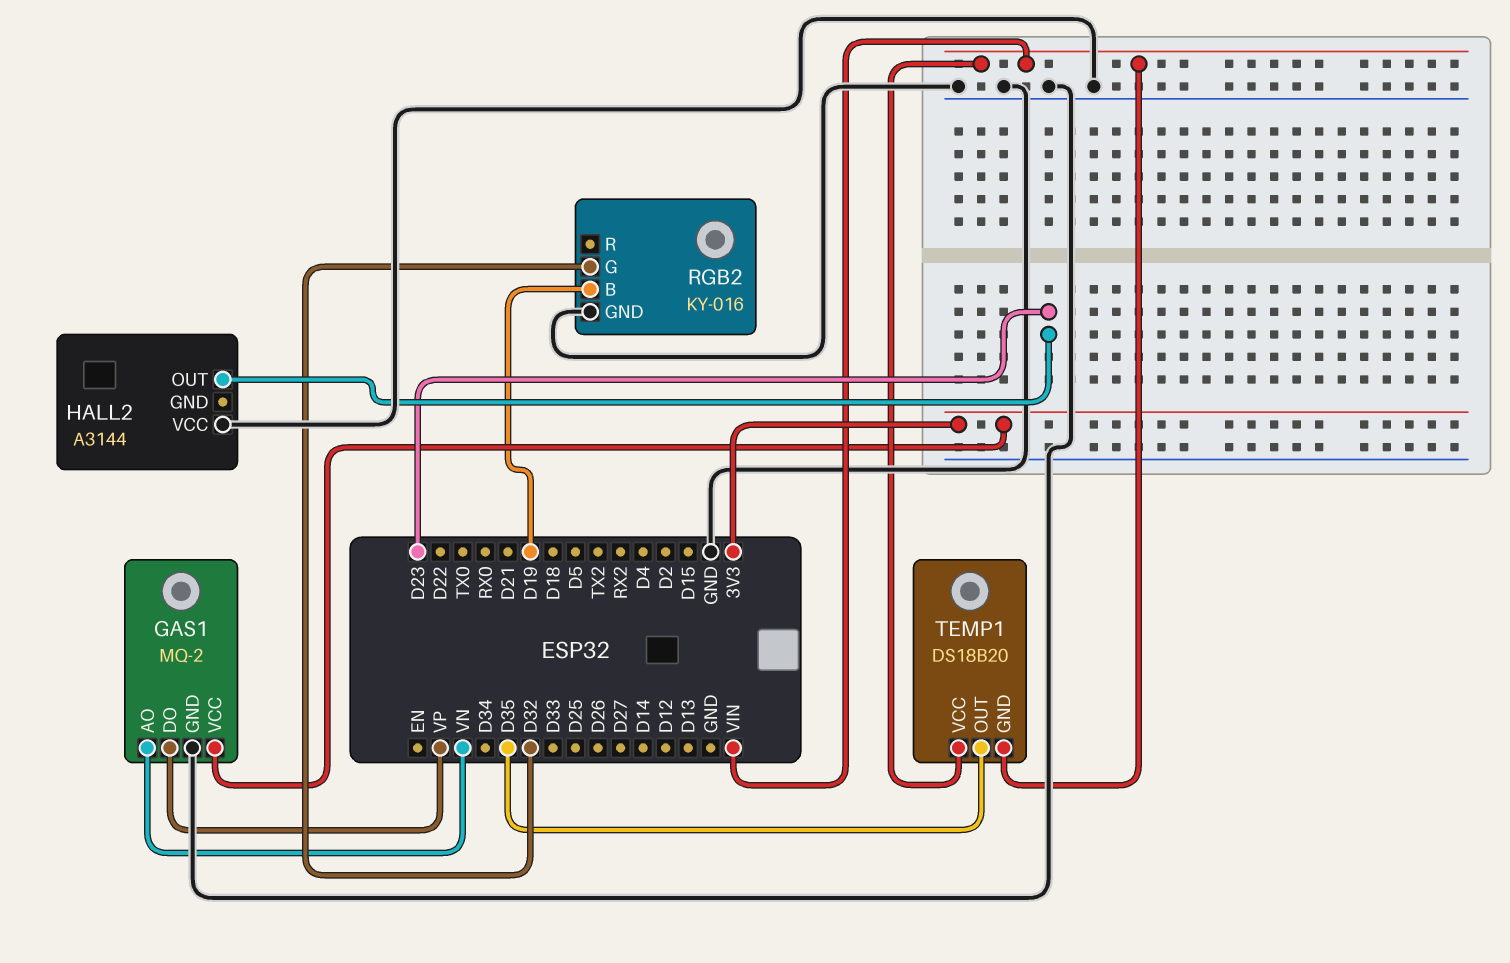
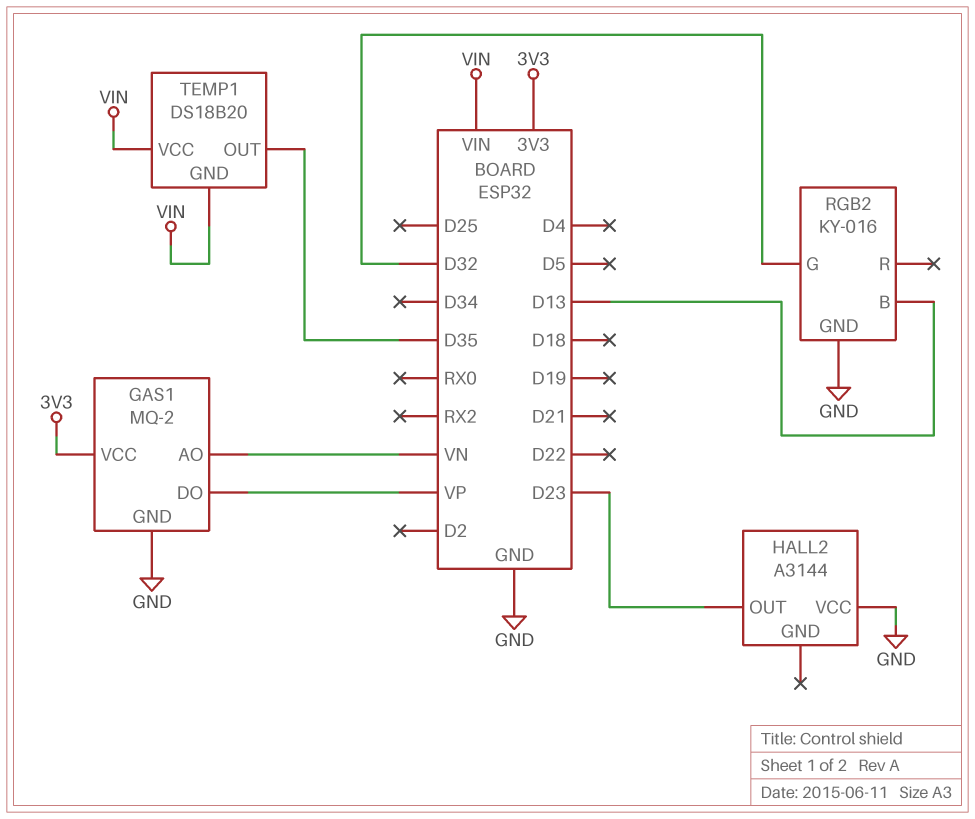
RGB2 pin B: D19 -> D13

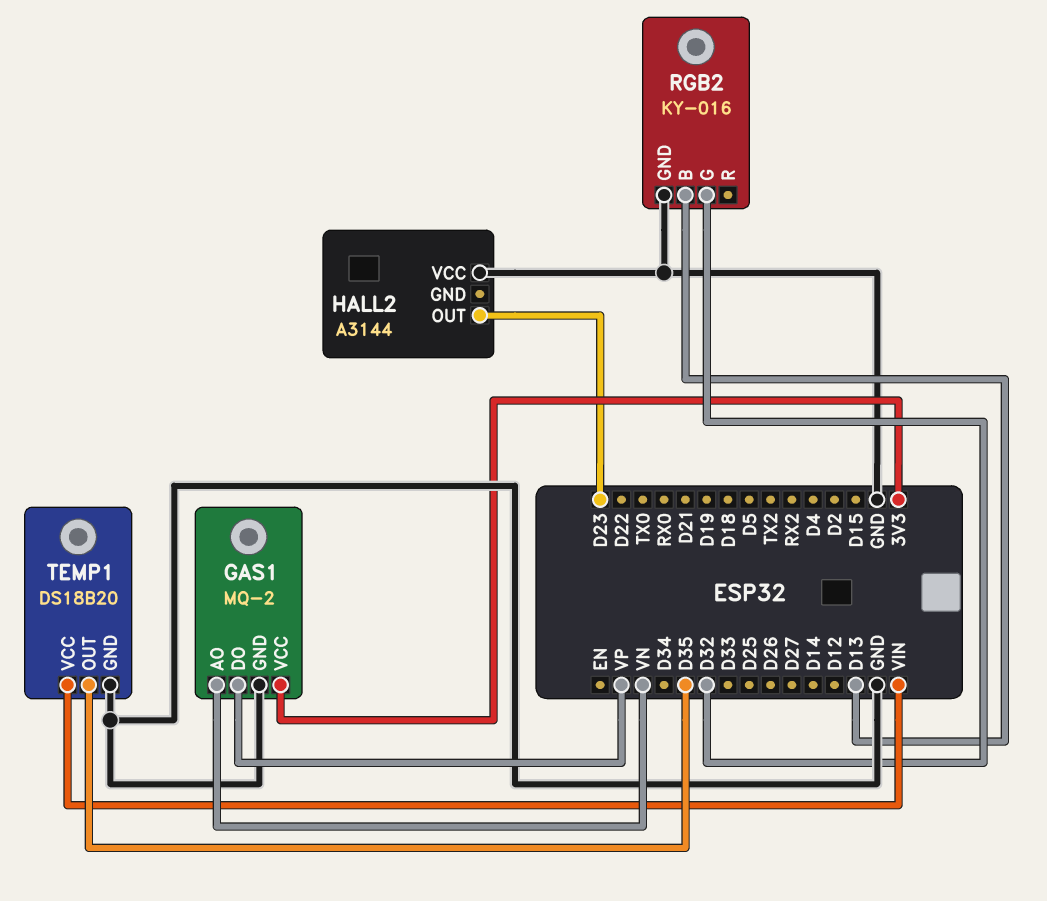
TEMP1 pin GND: VIN -> GND

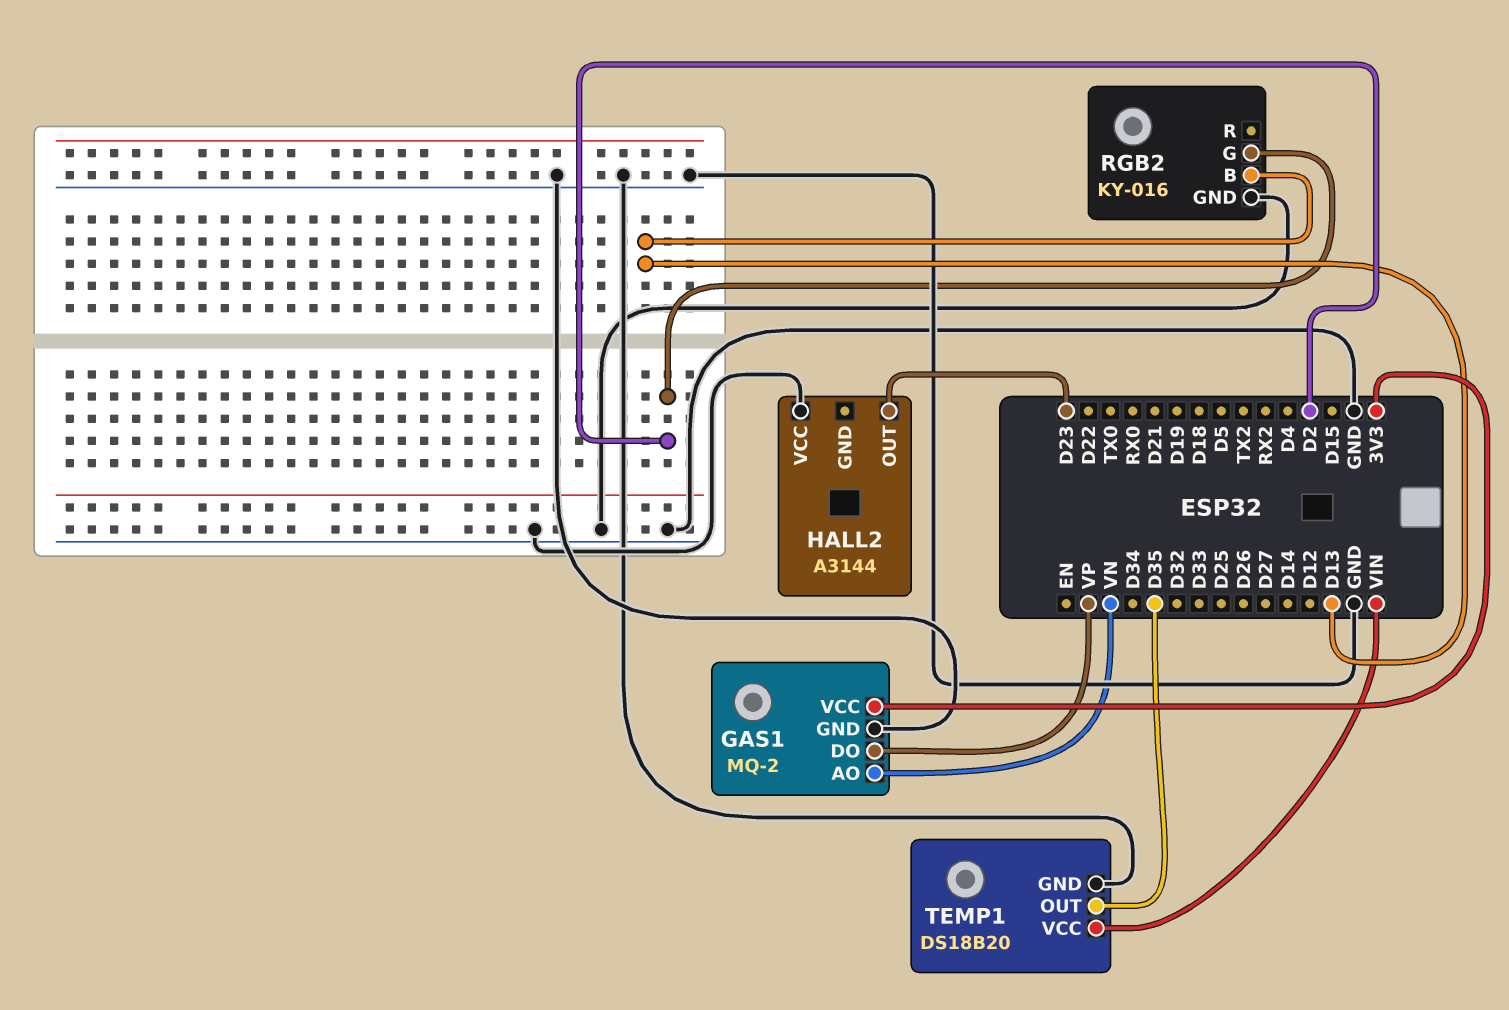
RGB2 pin G: D32 -> D2

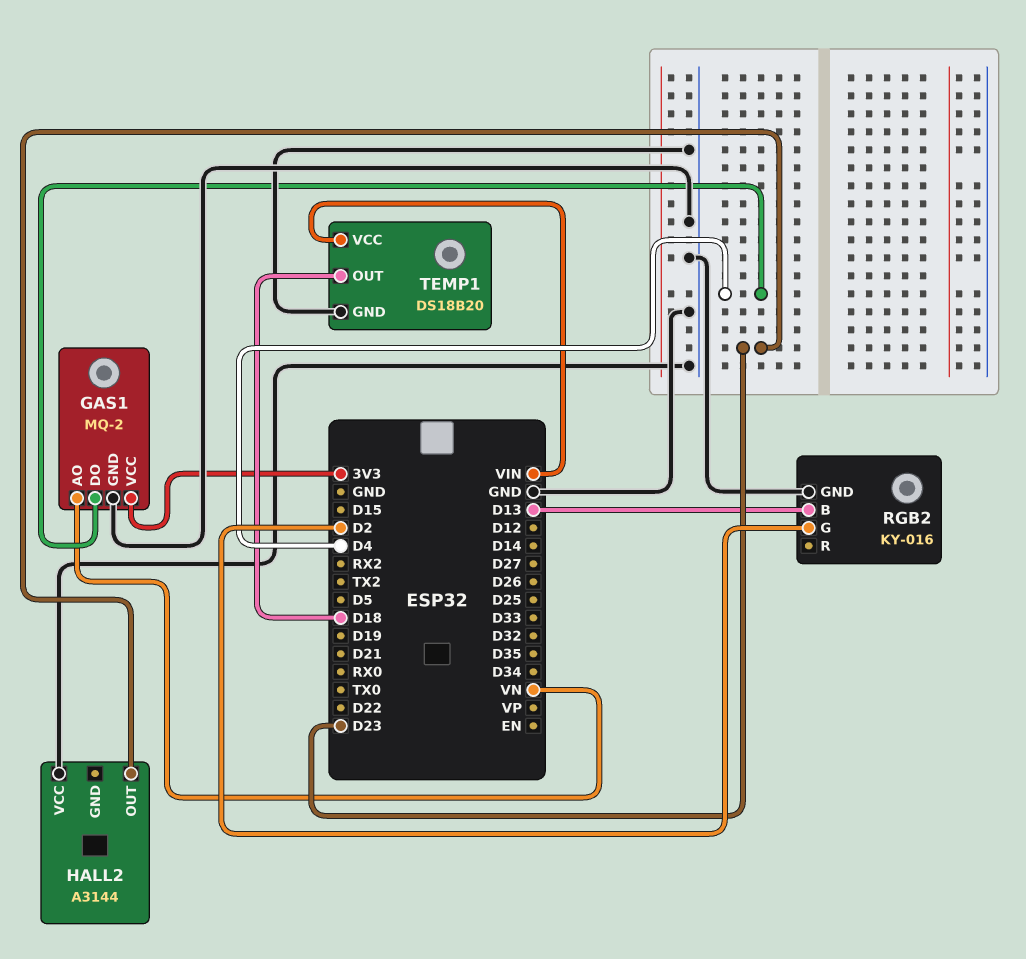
GAS1 pin DO: VP -> D4
TEMP1 pin OUT: D35 -> D18

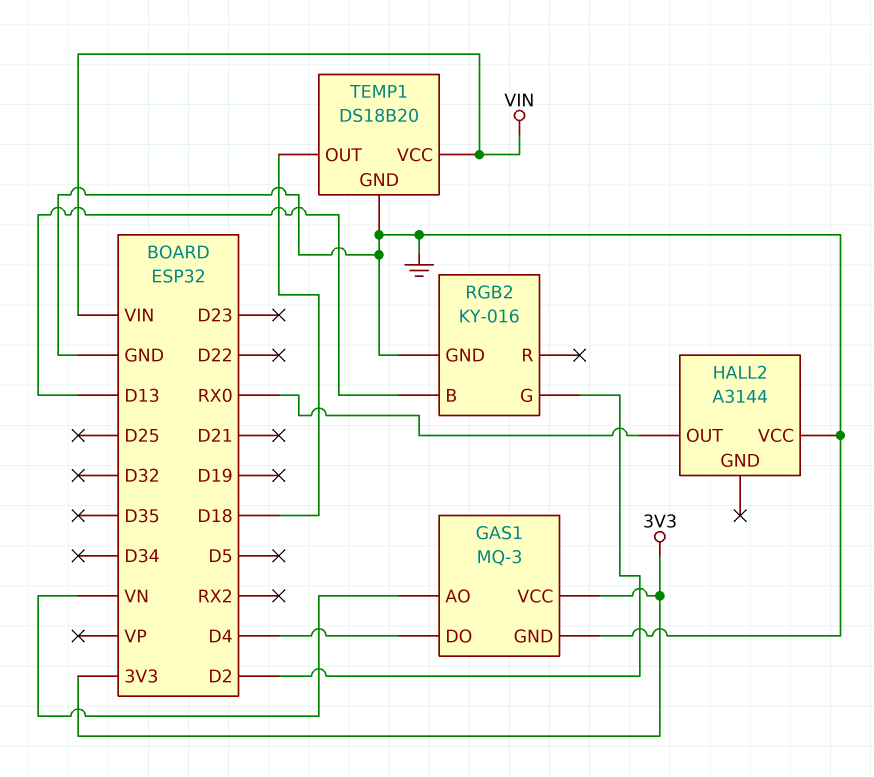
GAS1: MQ-2 -> MQ-3
HALL2 pin OUT: D23 -> RX0

